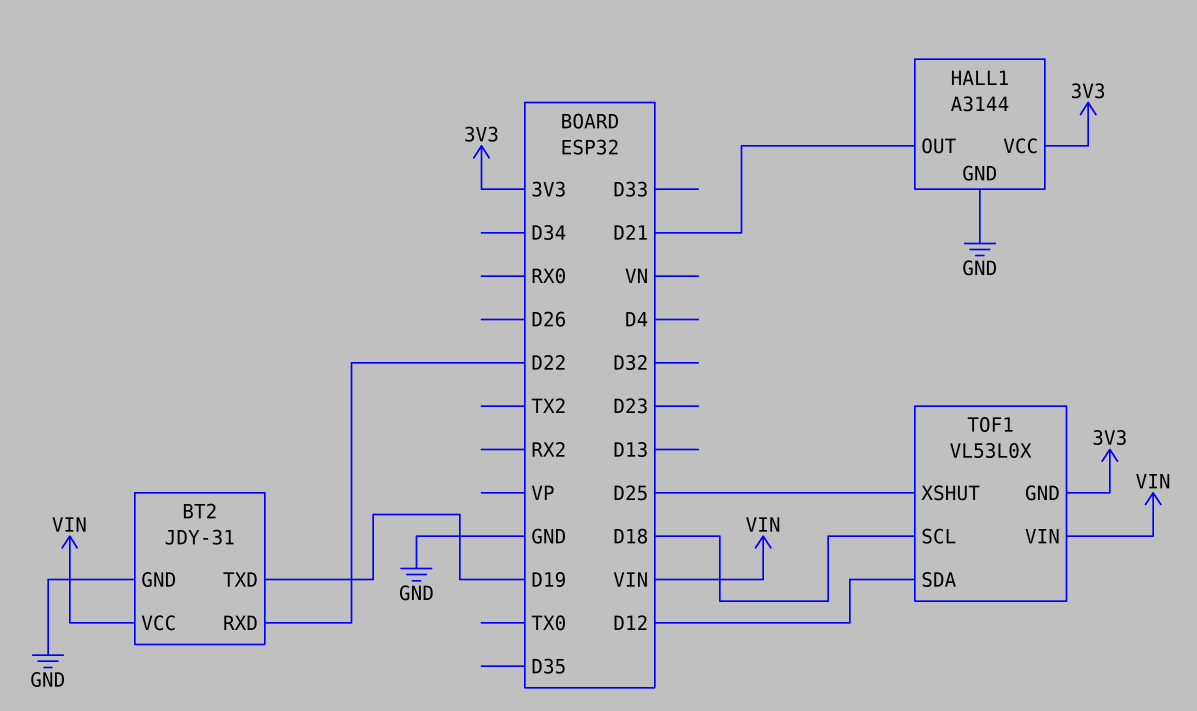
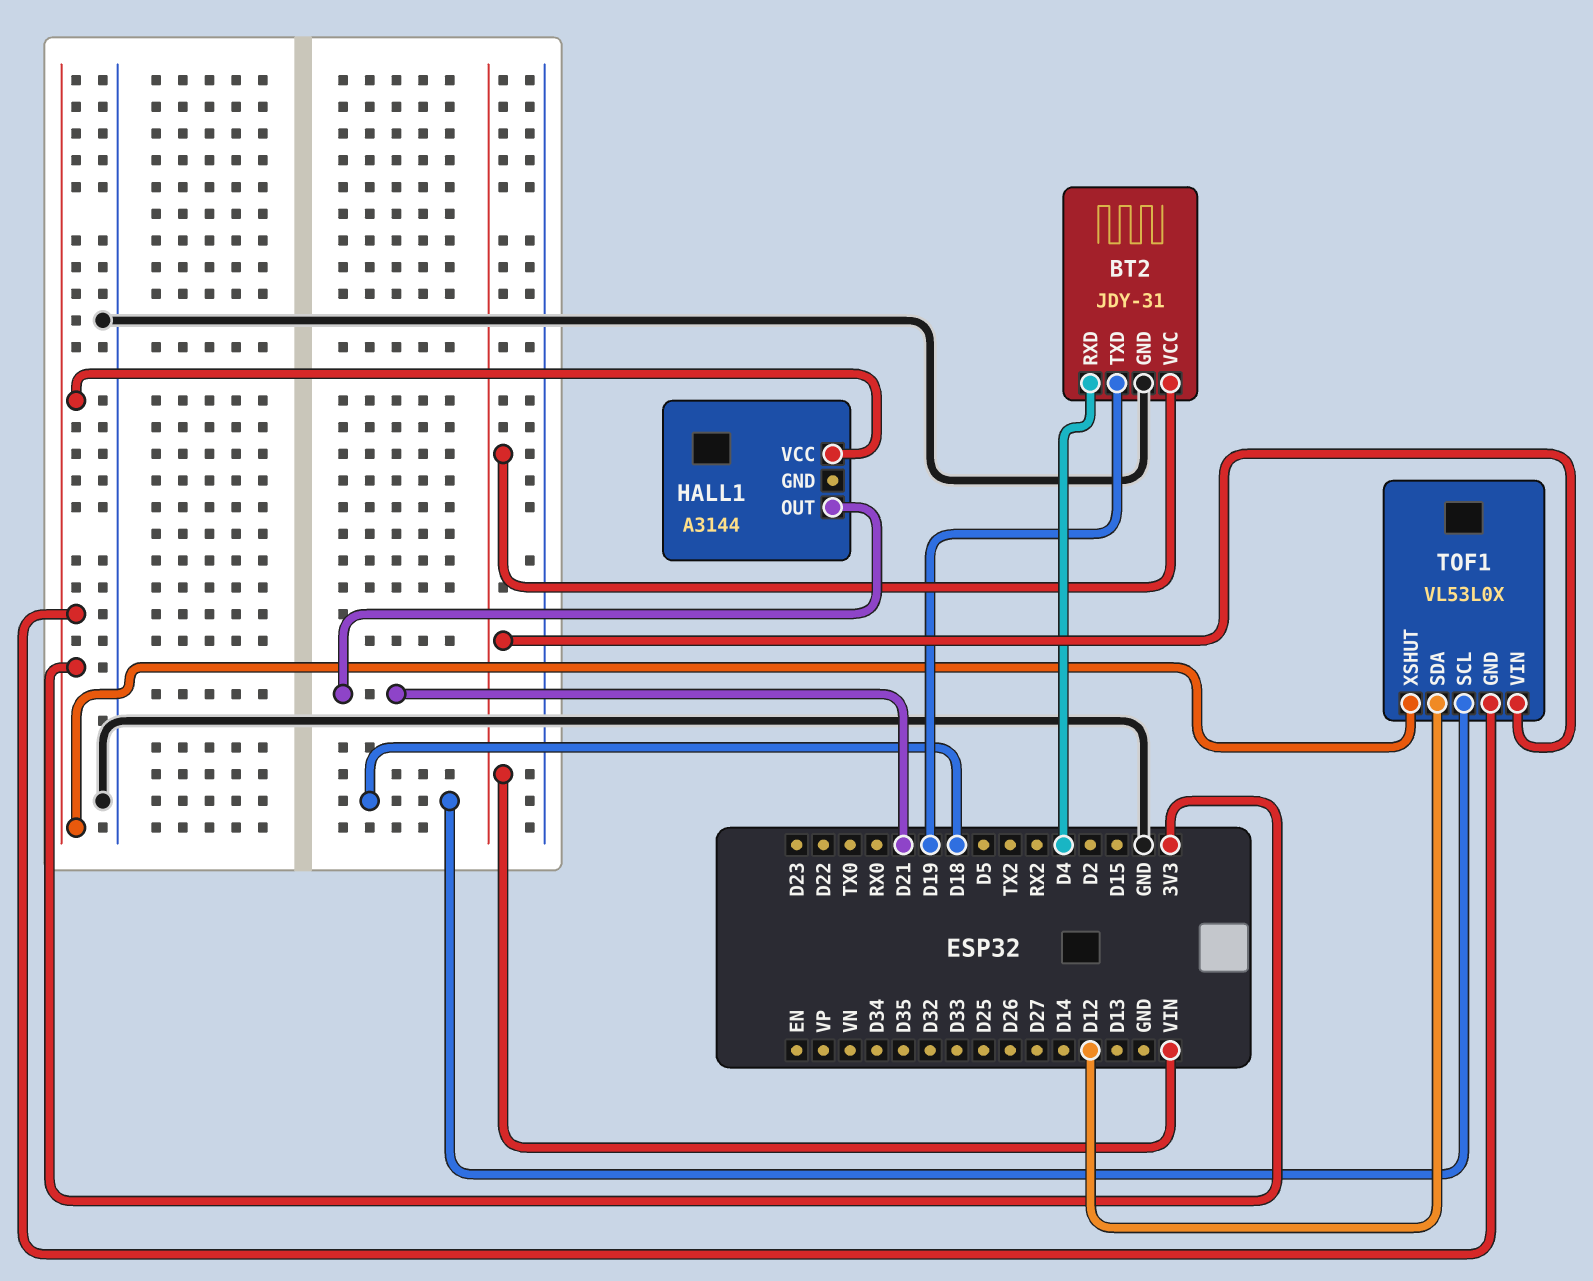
BT2 pin RXD: D22 -> D4
HALL1 pin GND: GND -> none
TOF1 pin XSHUT: D25 -> 3V3

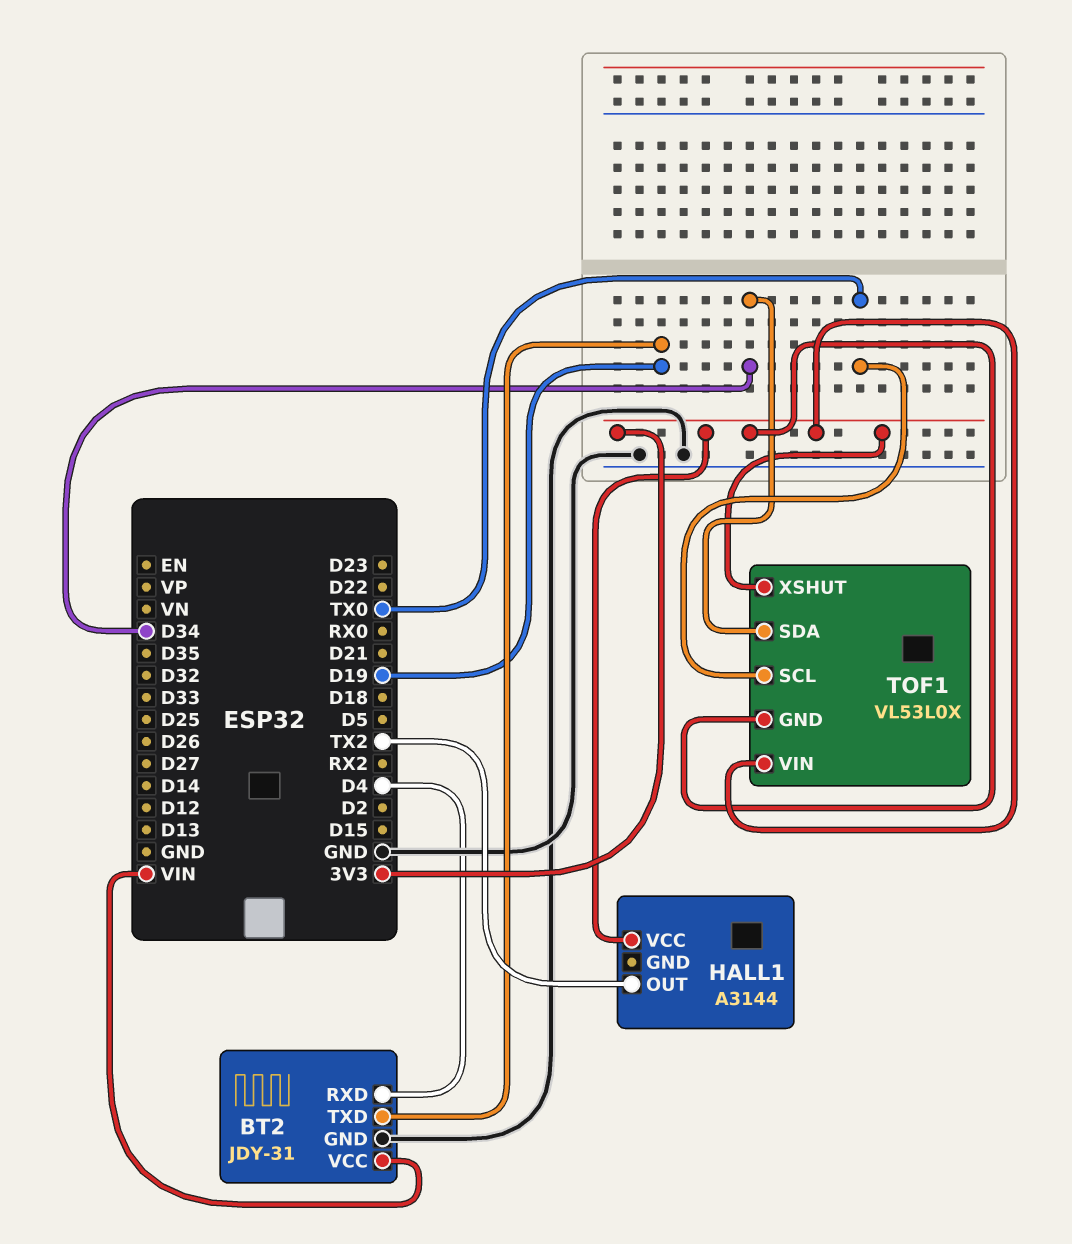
HALL1 pin OUT: D21 -> TX2
TOF1 pin SCL: D18 -> TX0
TOF1 pin SDA: D12 -> D34
TOF1 pin VIN: VIN -> 3V3

